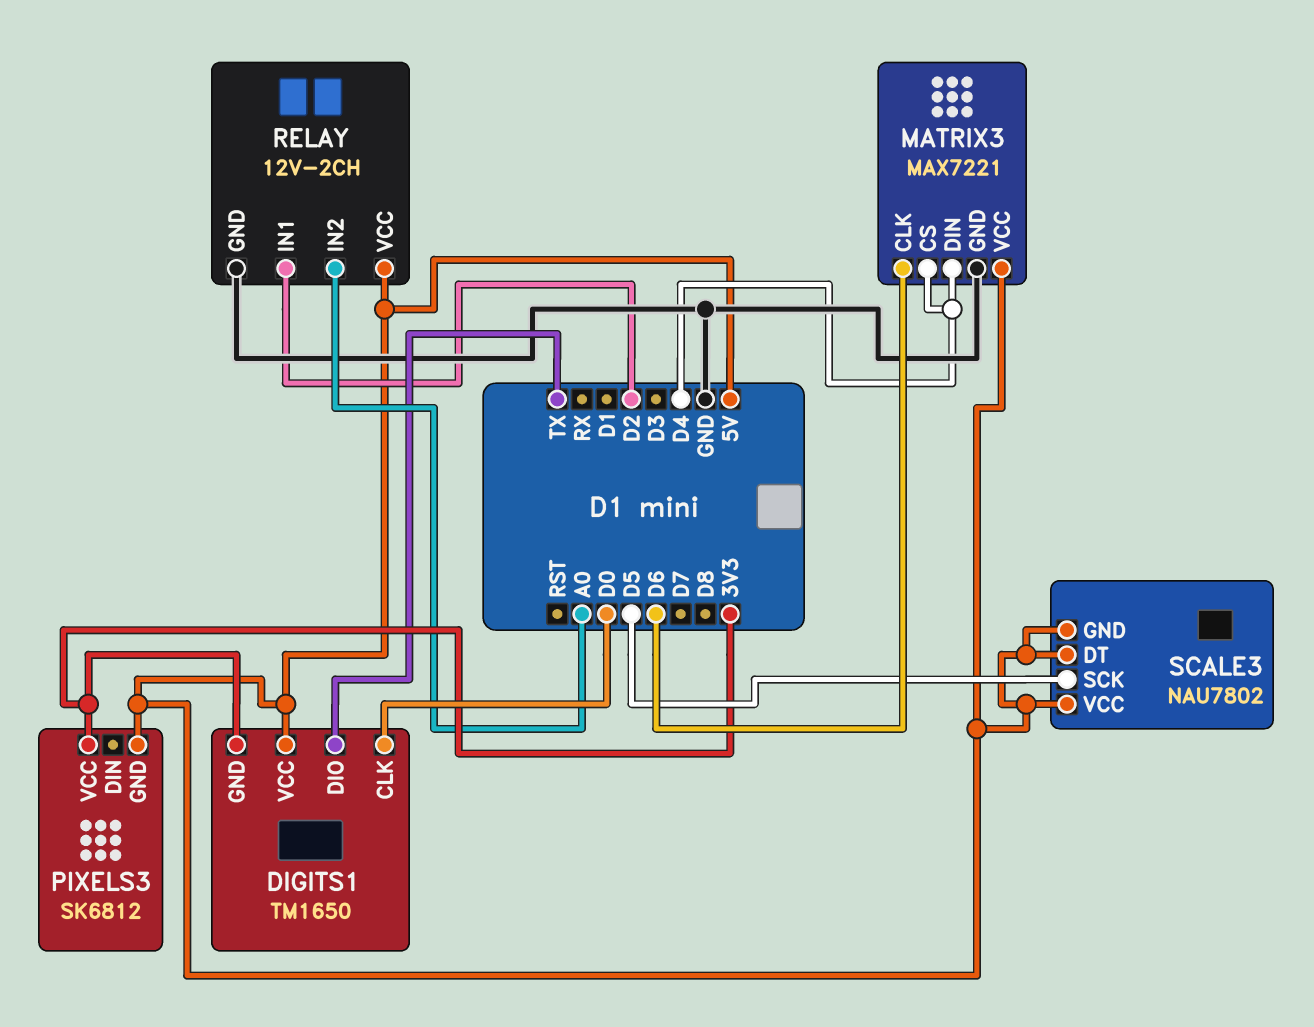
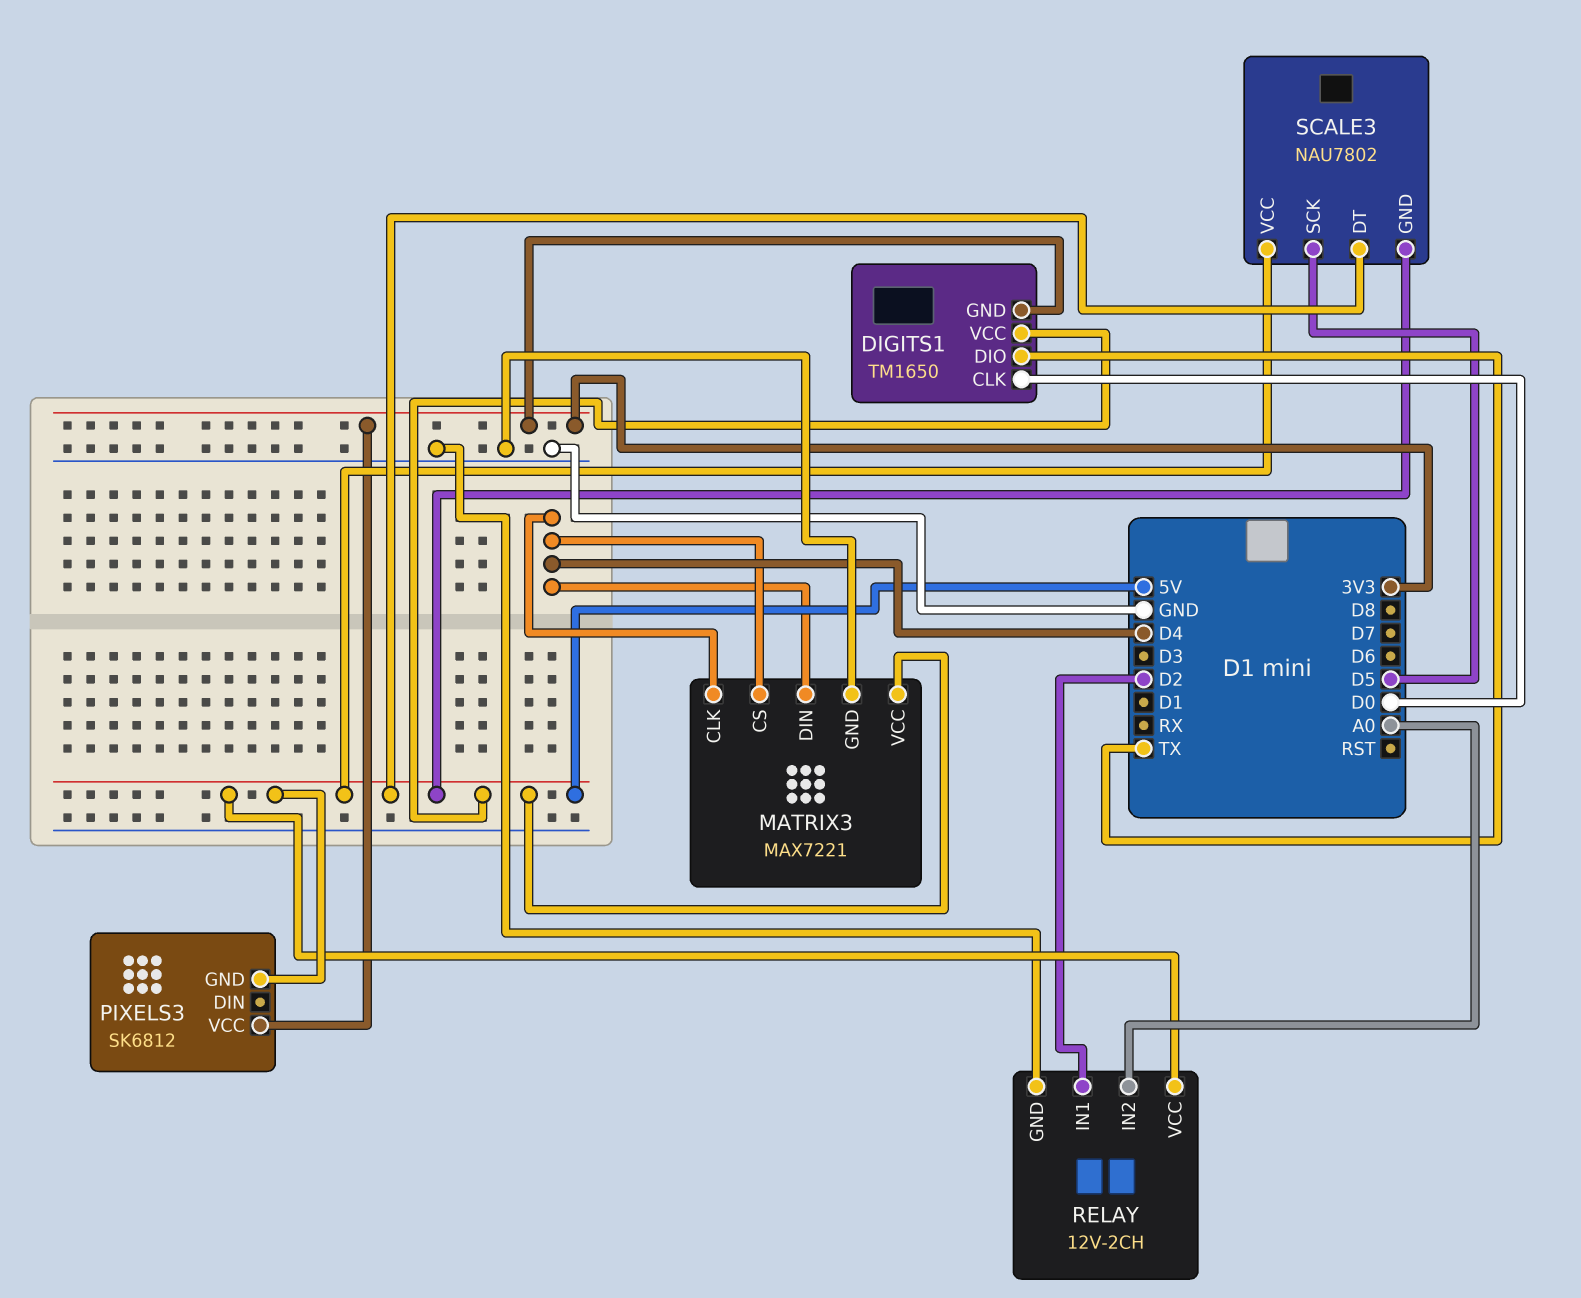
MATRIX3 pin CLK: D6 -> D4

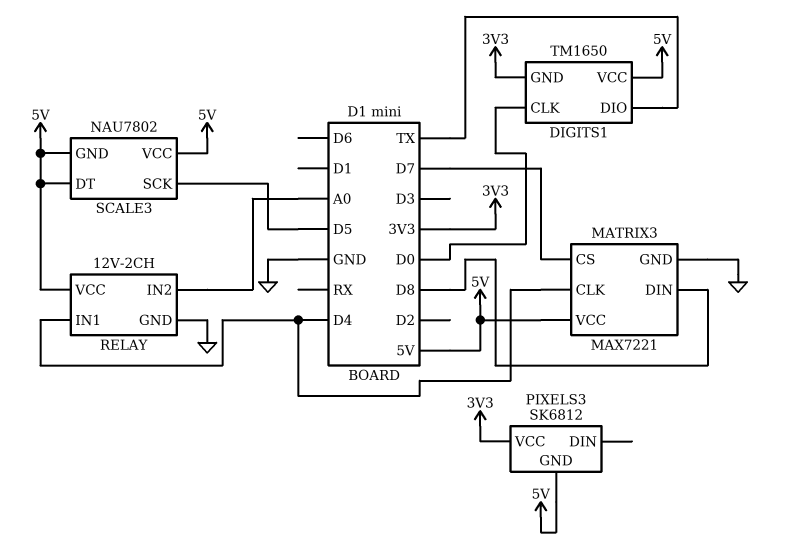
MATRIX3 pin CS: D4 -> D7
MATRIX3 pin DIN: D4 -> D8
RELAY pin IN1: D2 -> D4

